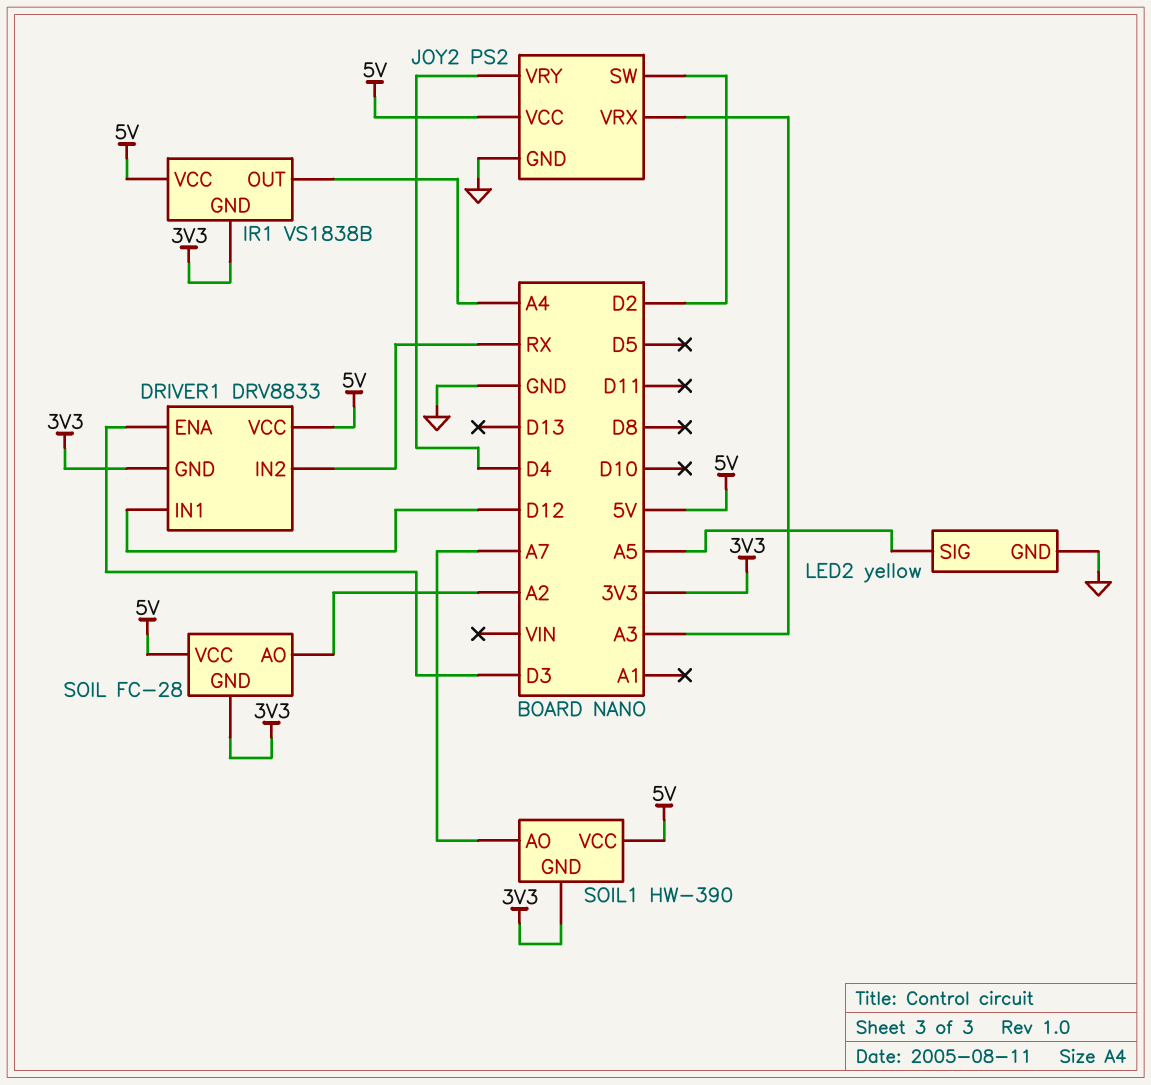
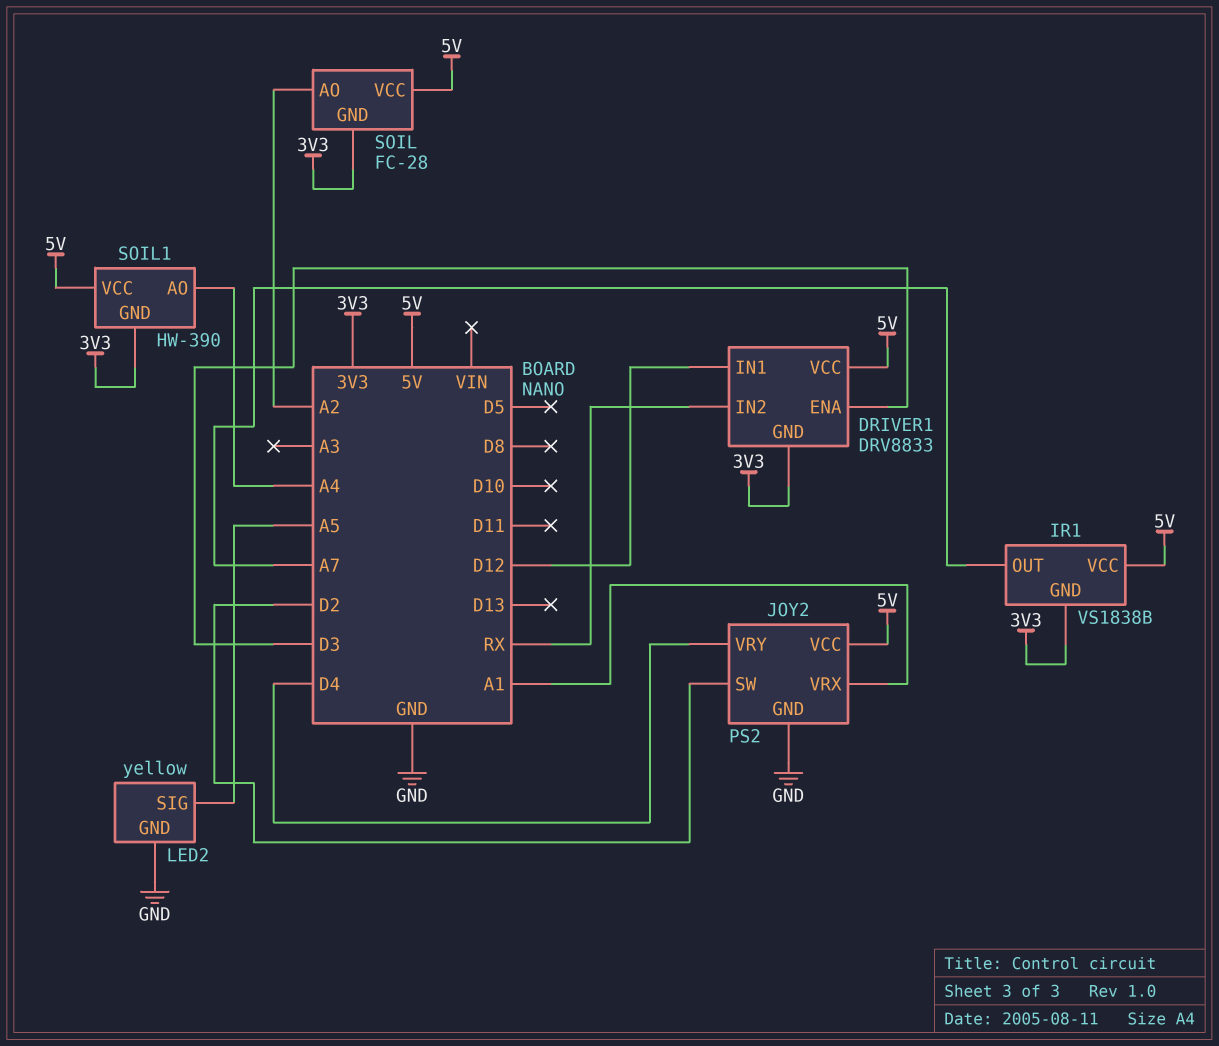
IR1 pin OUT: A4 -> A7
JOY2 pin VRX: A3 -> A1
SOIL1 pin AO: A7 -> A4

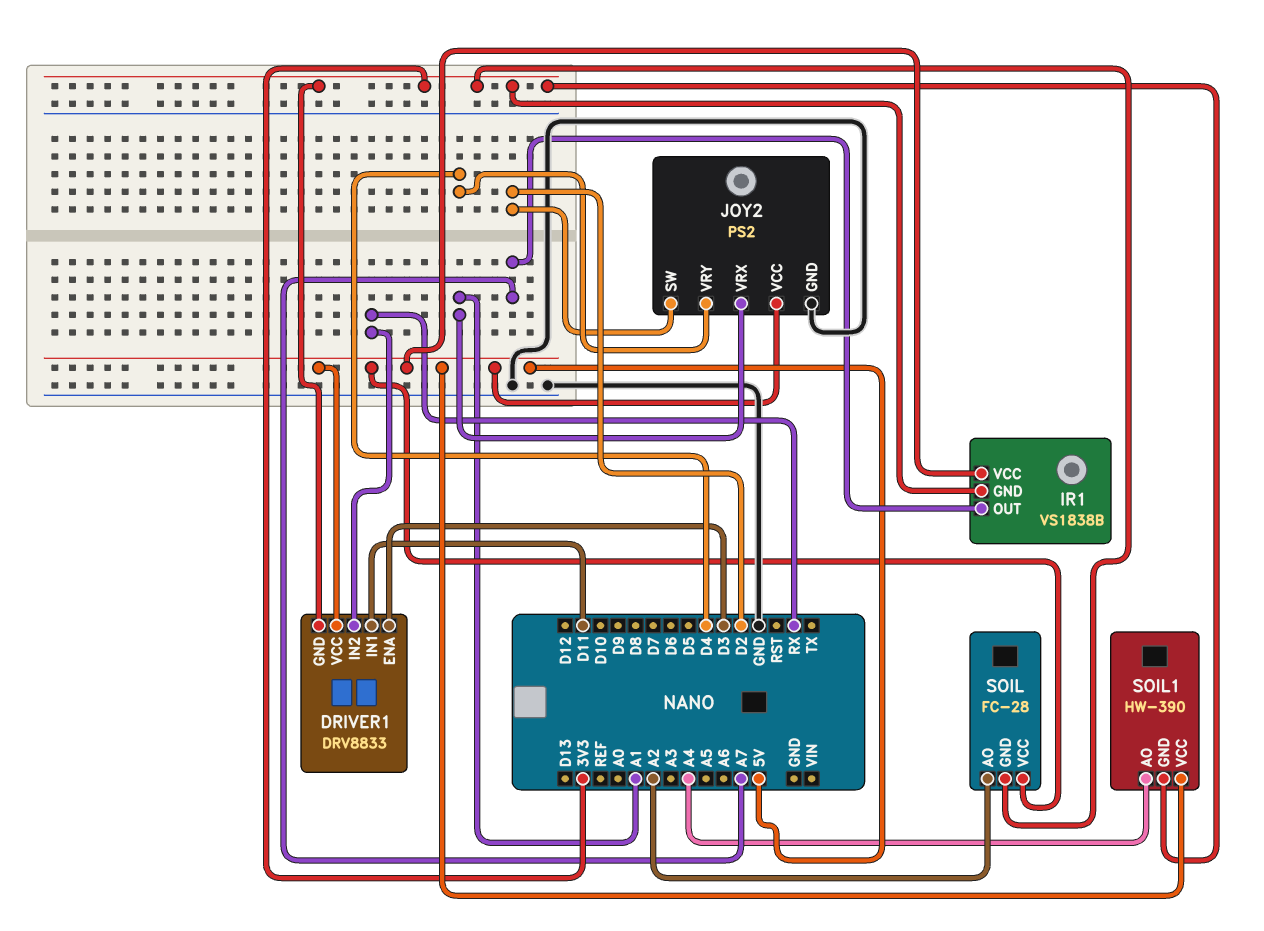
DRIVER1 pin IN1: D12 -> D11
LED2: yellow -> none
LED2 pin GND: GND -> none
LED2 pin SIG: A5 -> none

